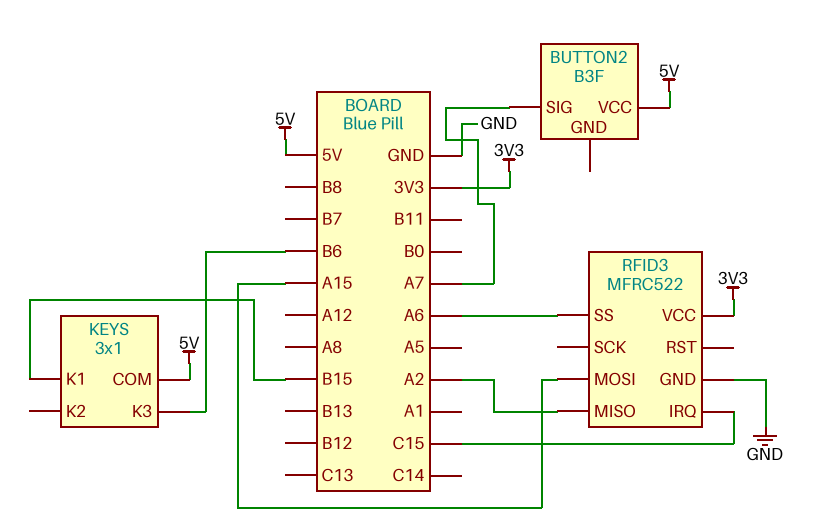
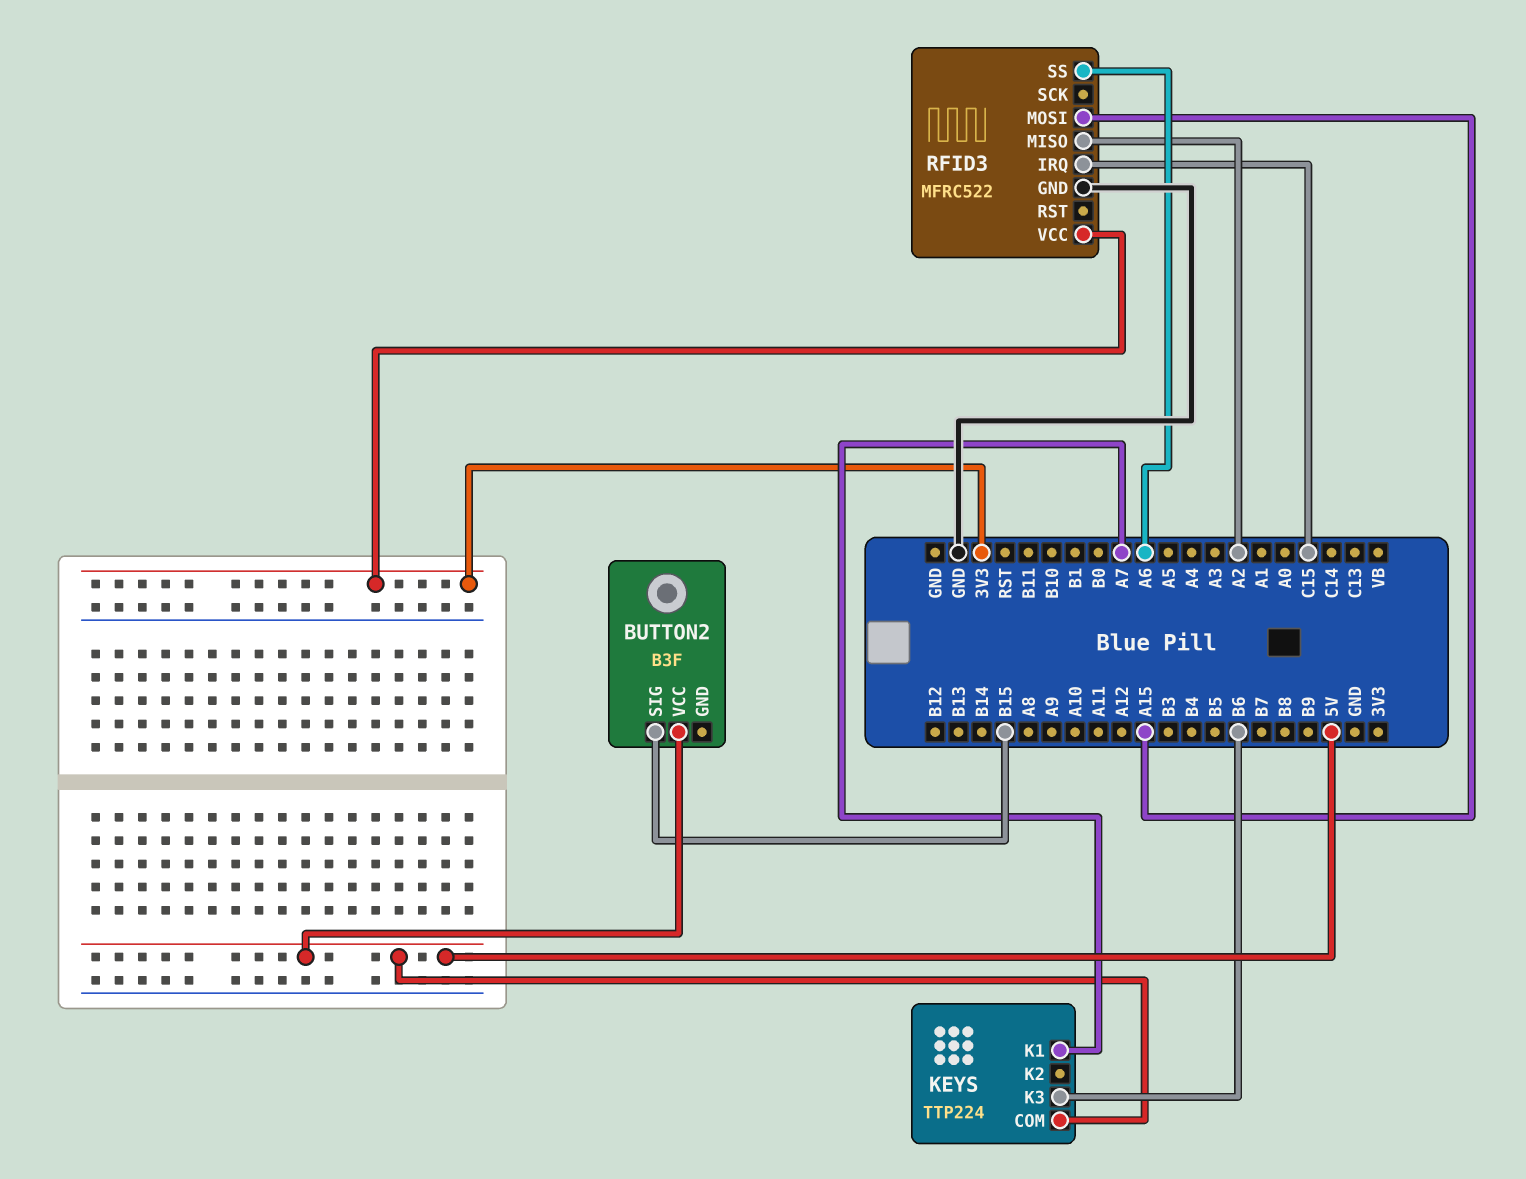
BUTTON2 pin SIG: A7 -> B15
KEYS: 3x1 -> TTP224
KEYS pin K1: B15 -> A7

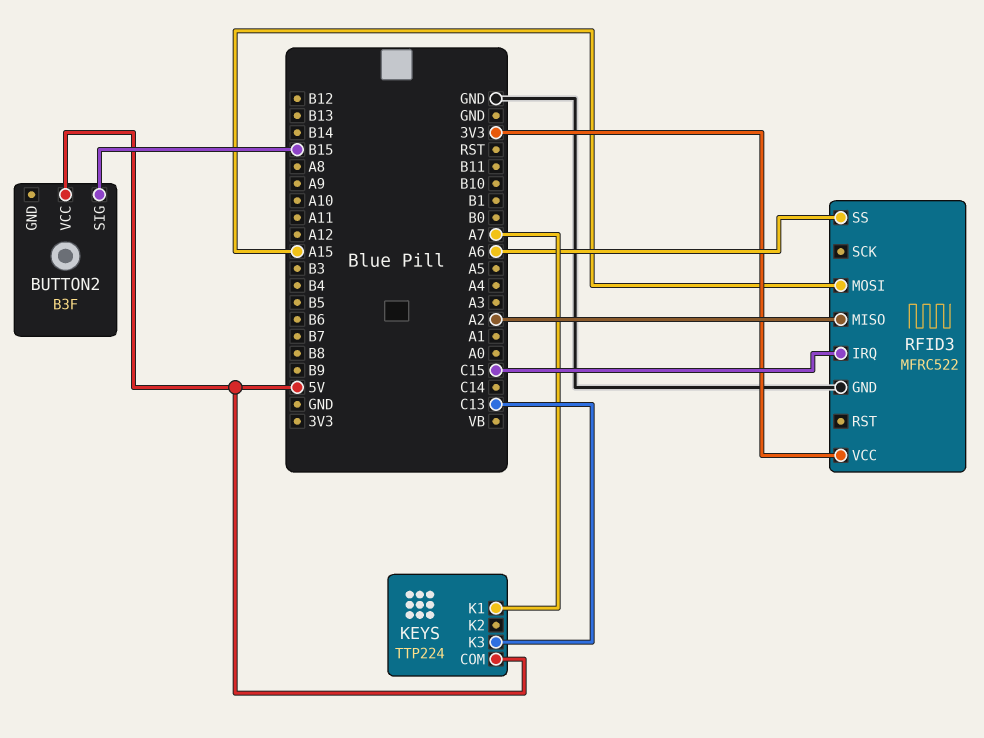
KEYS pin K3: B6 -> C13

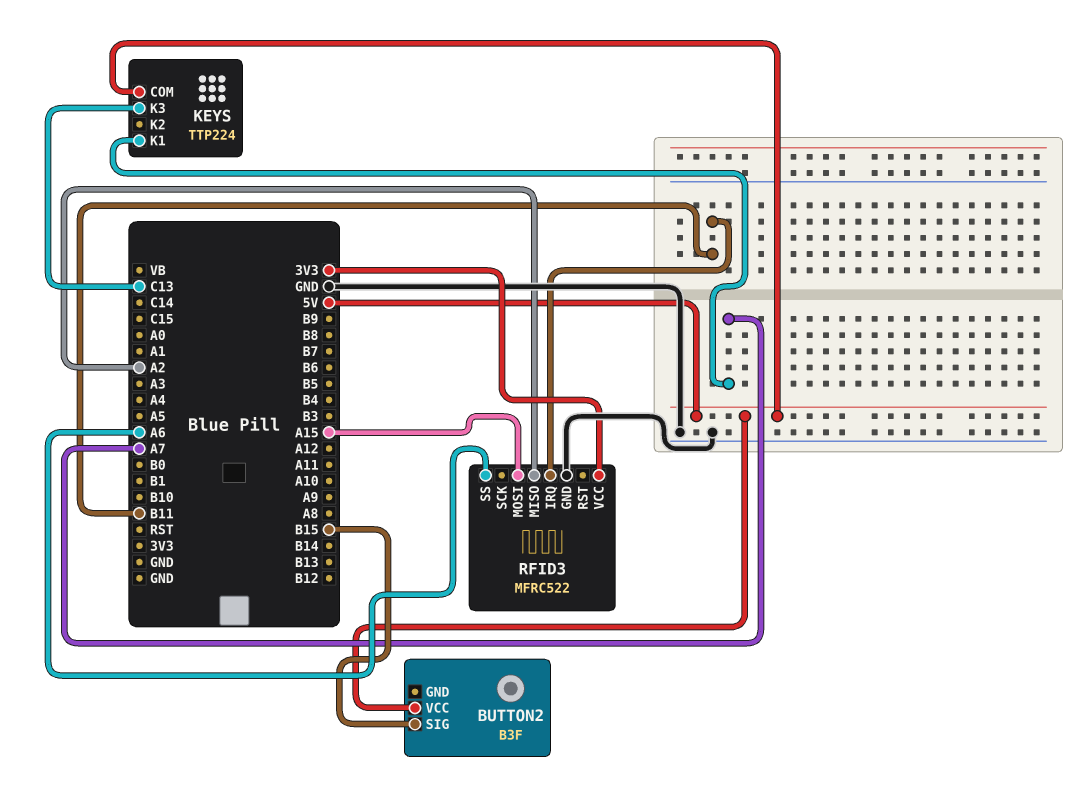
RFID3 pin IRQ: C15 -> B11

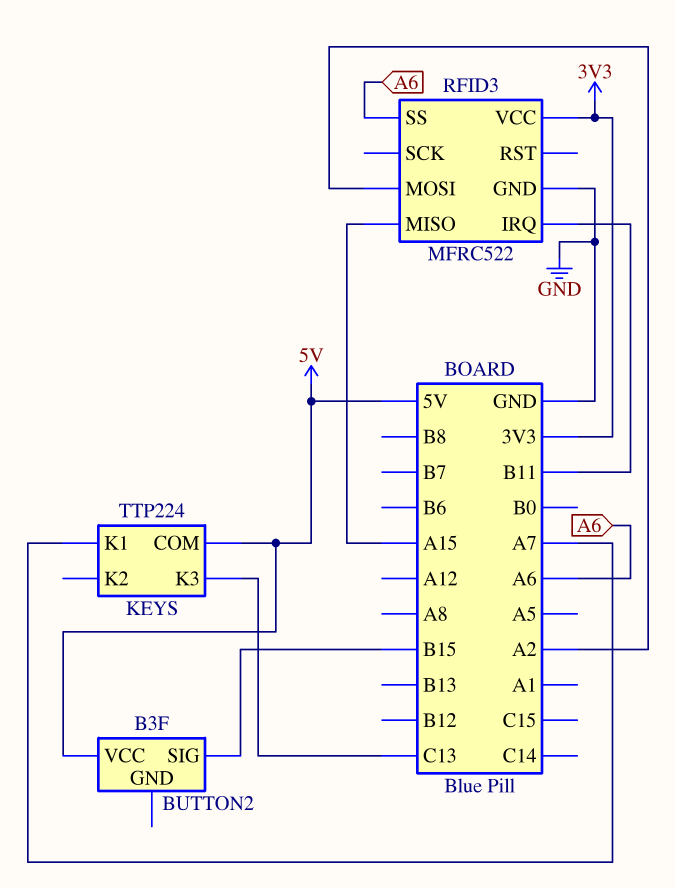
RFID3 pin MISO: A2 -> A15
RFID3 pin MOSI: A15 -> A2

